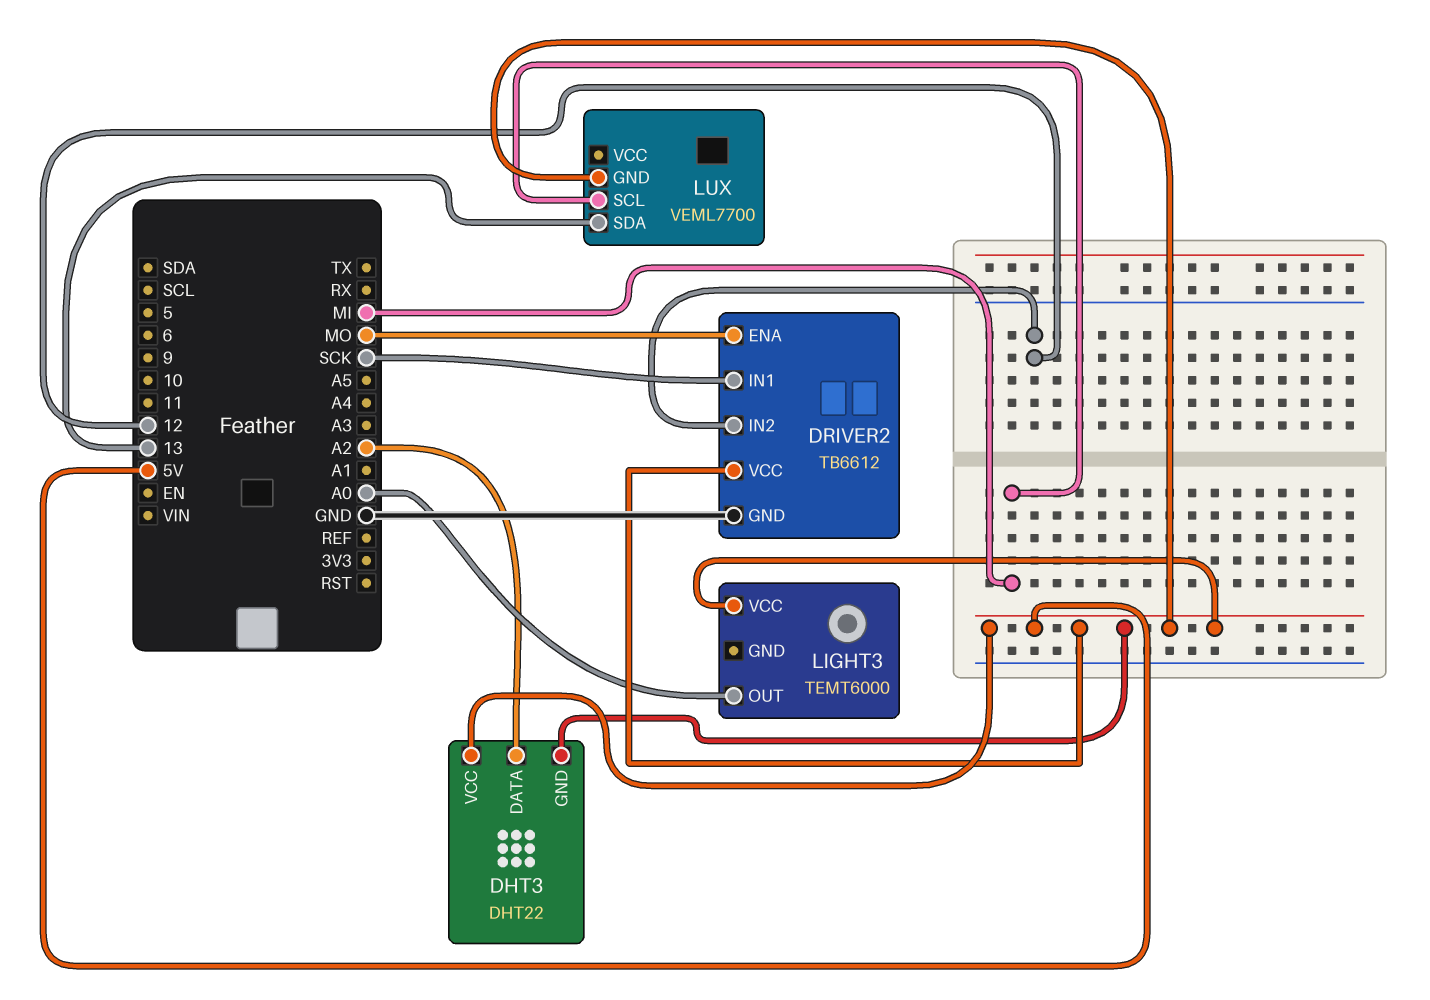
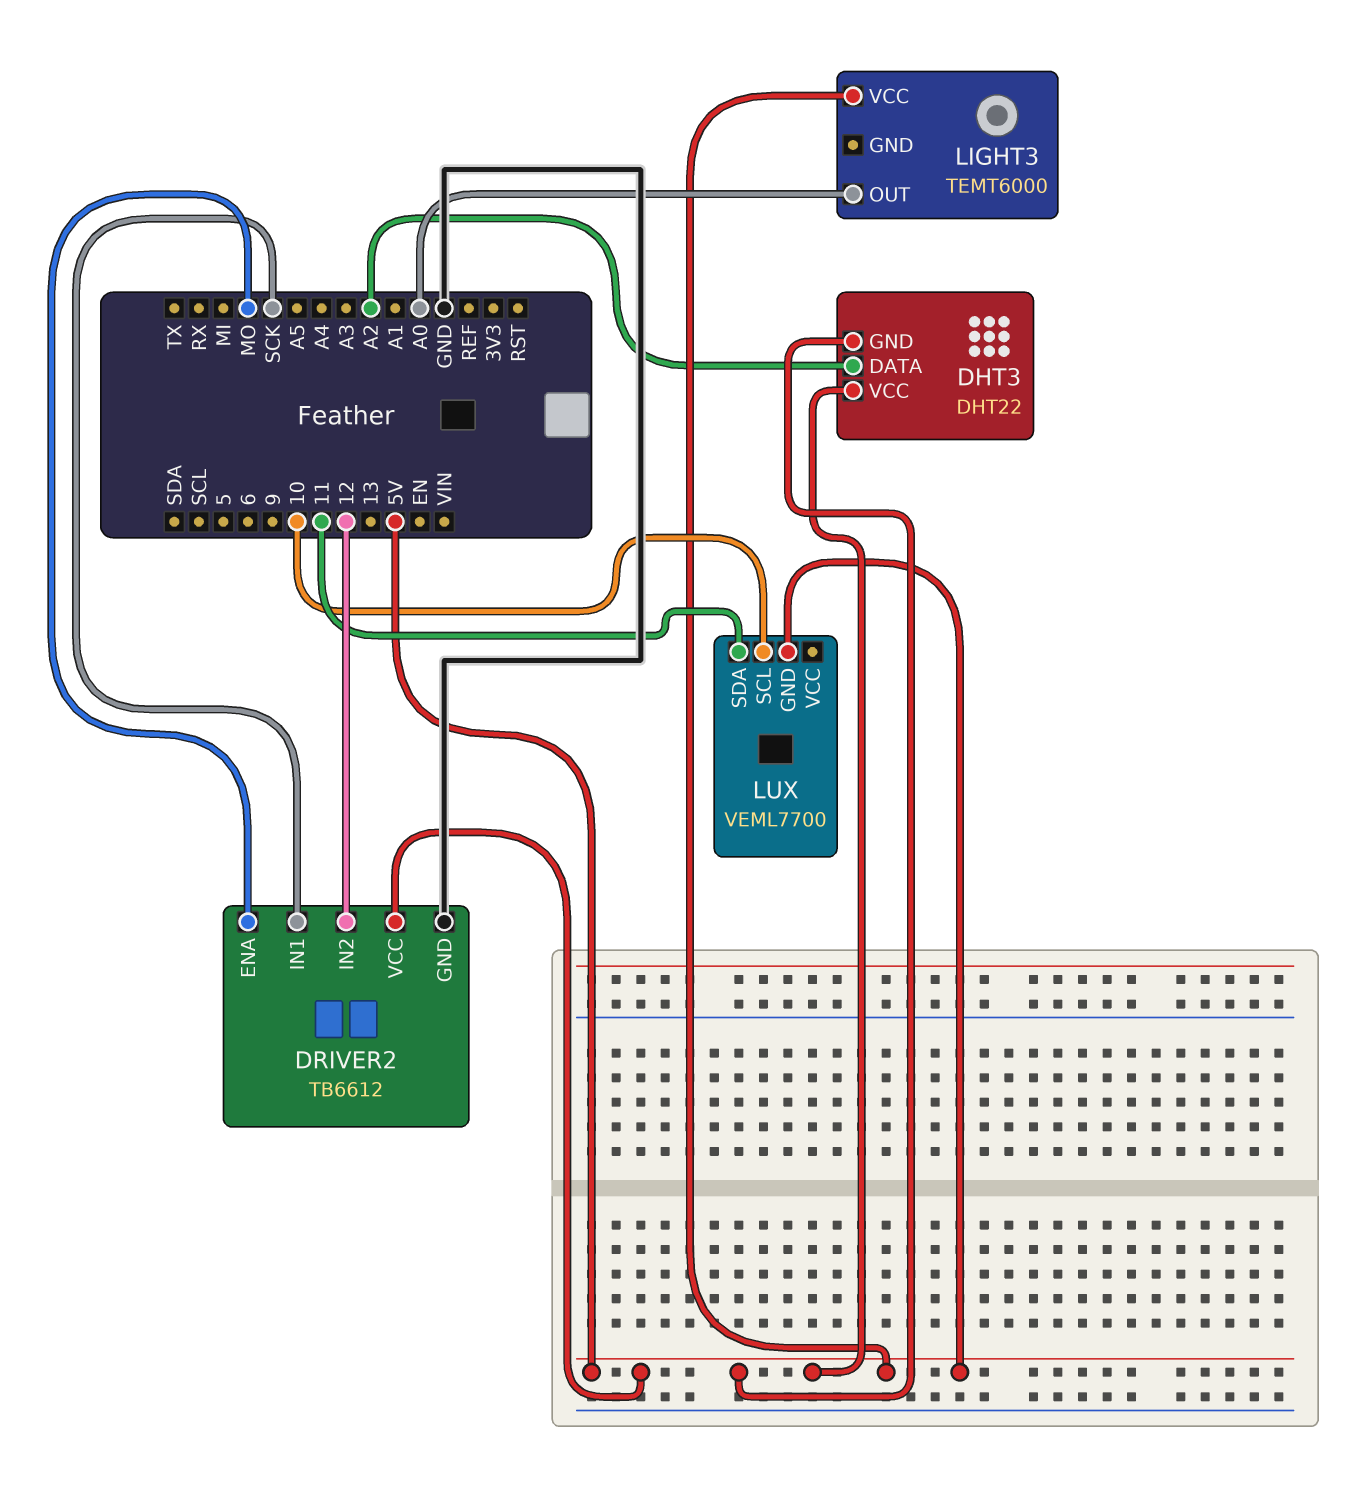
LUX pin SCL: MI -> 10
LUX pin SDA: 13 -> 11

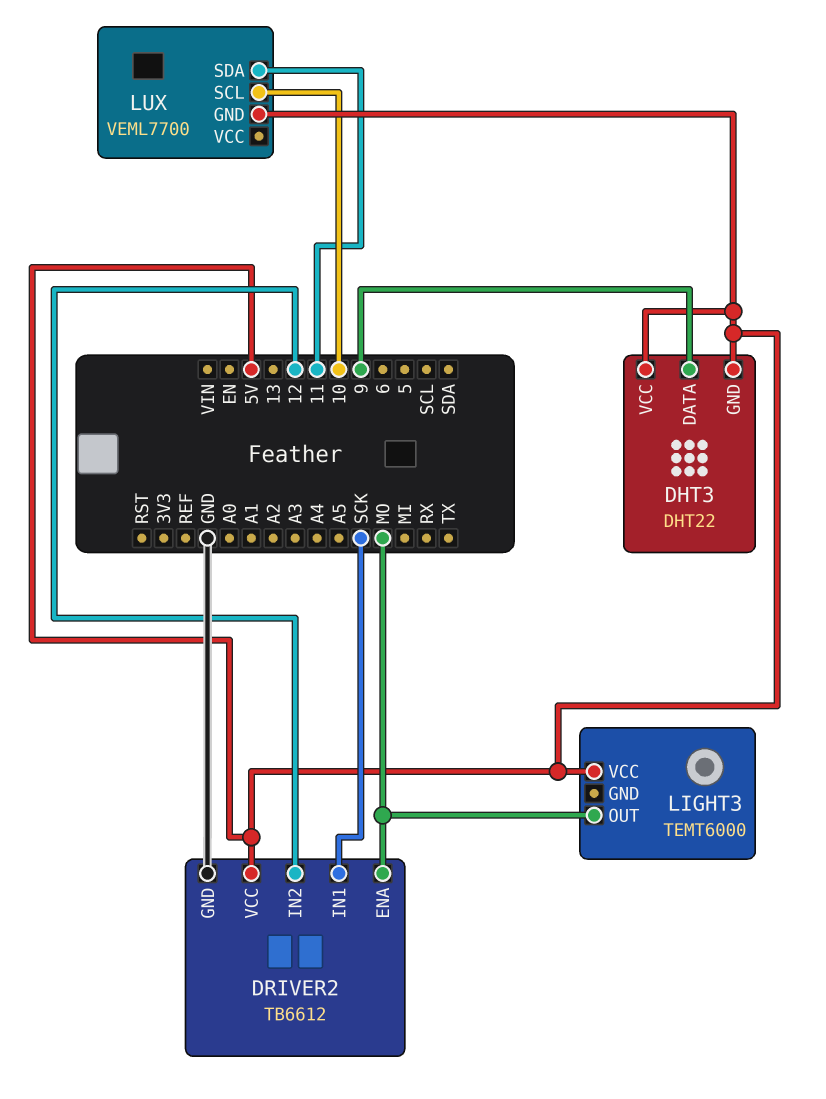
DHT3 pin DATA: A2 -> 9
LIGHT3 pin OUT: A0 -> MO

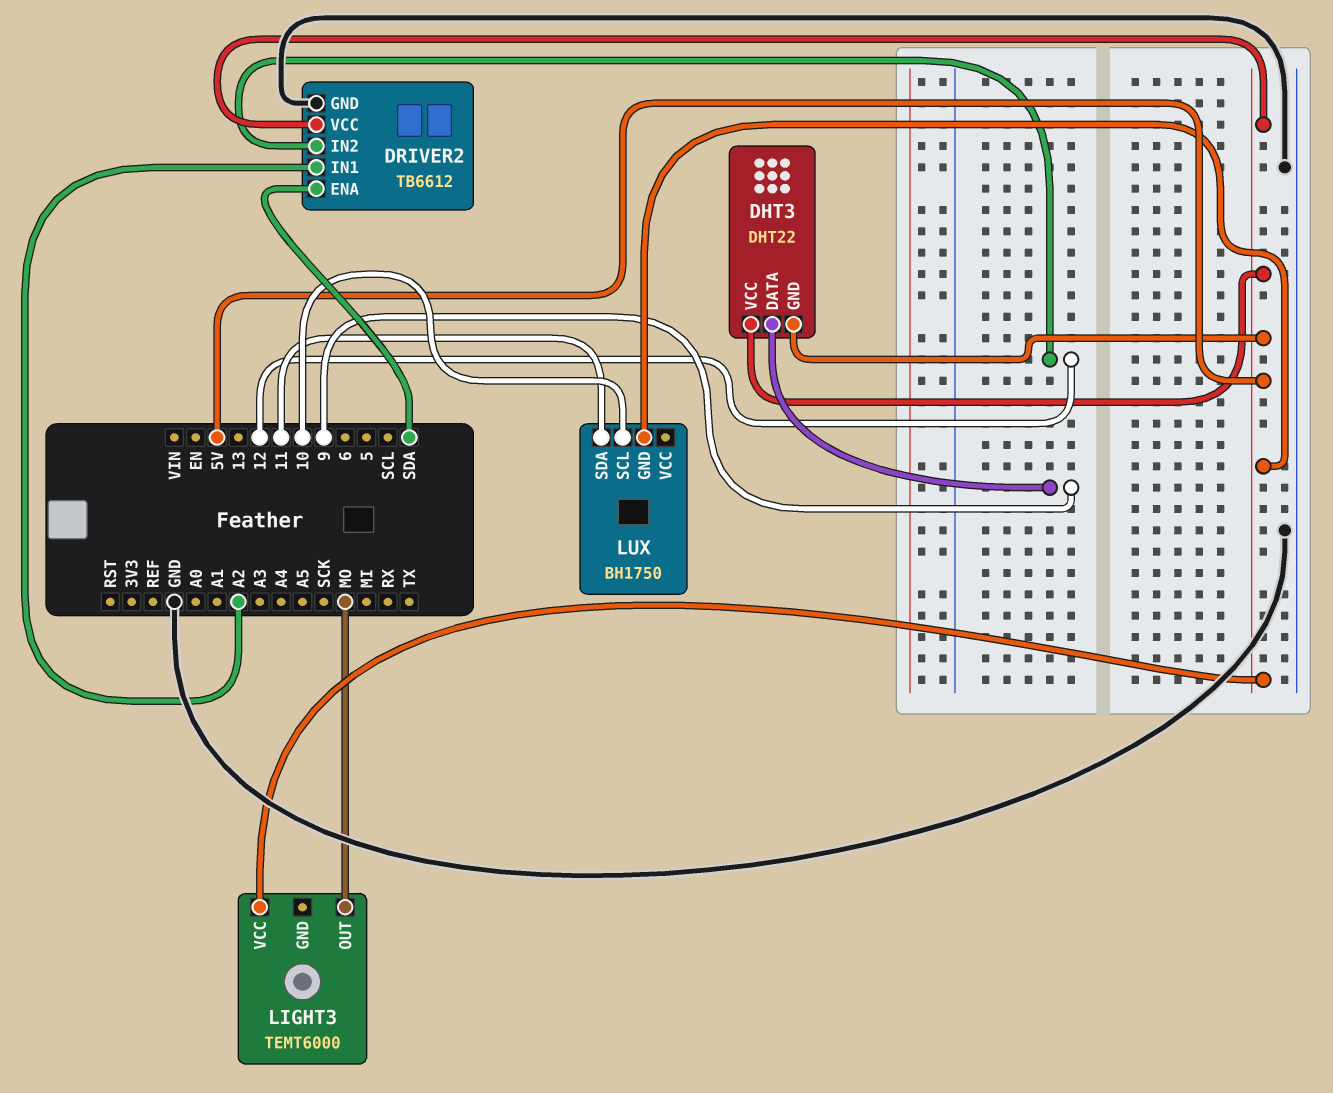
DRIVER2 pin ENA: MO -> SDA
DRIVER2 pin IN1: SCK -> A2
LUX: VEML7700 -> BH1750

